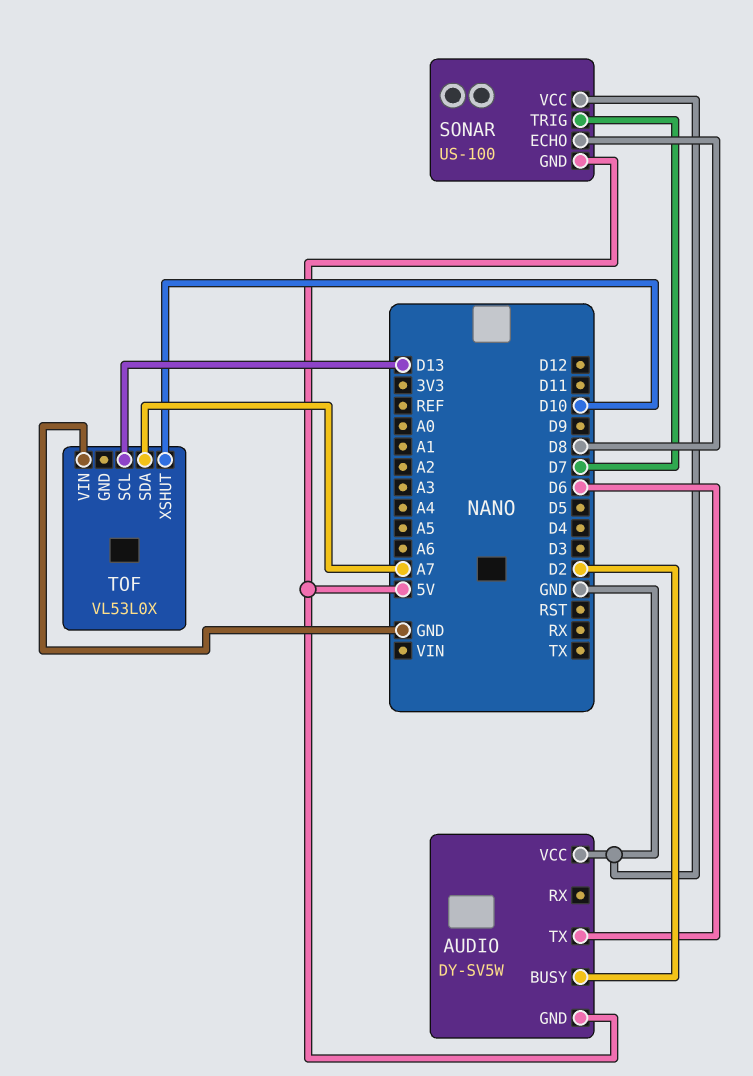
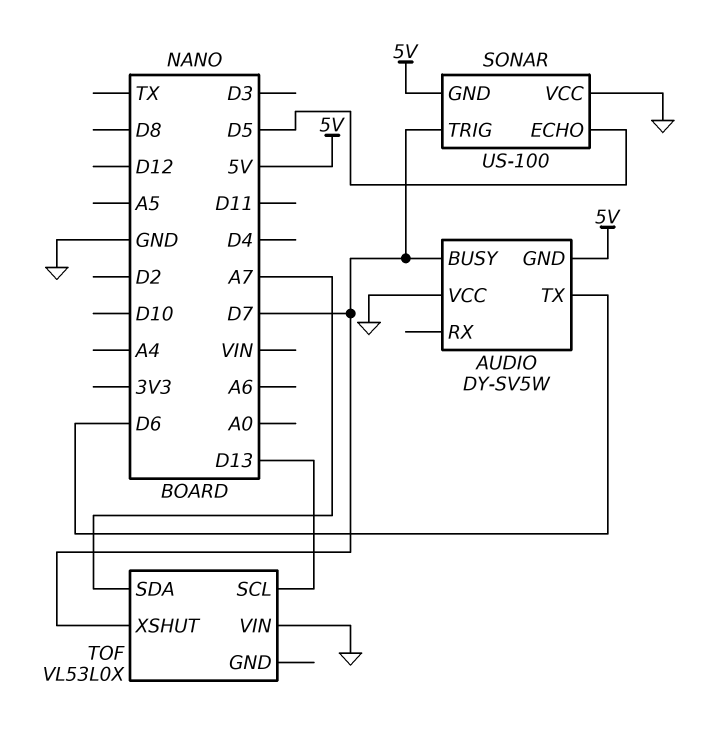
AUDIO pin BUSY: D2 -> D7
SONAR pin ECHO: D8 -> D5
TOF pin XSHUT: D10 -> D7

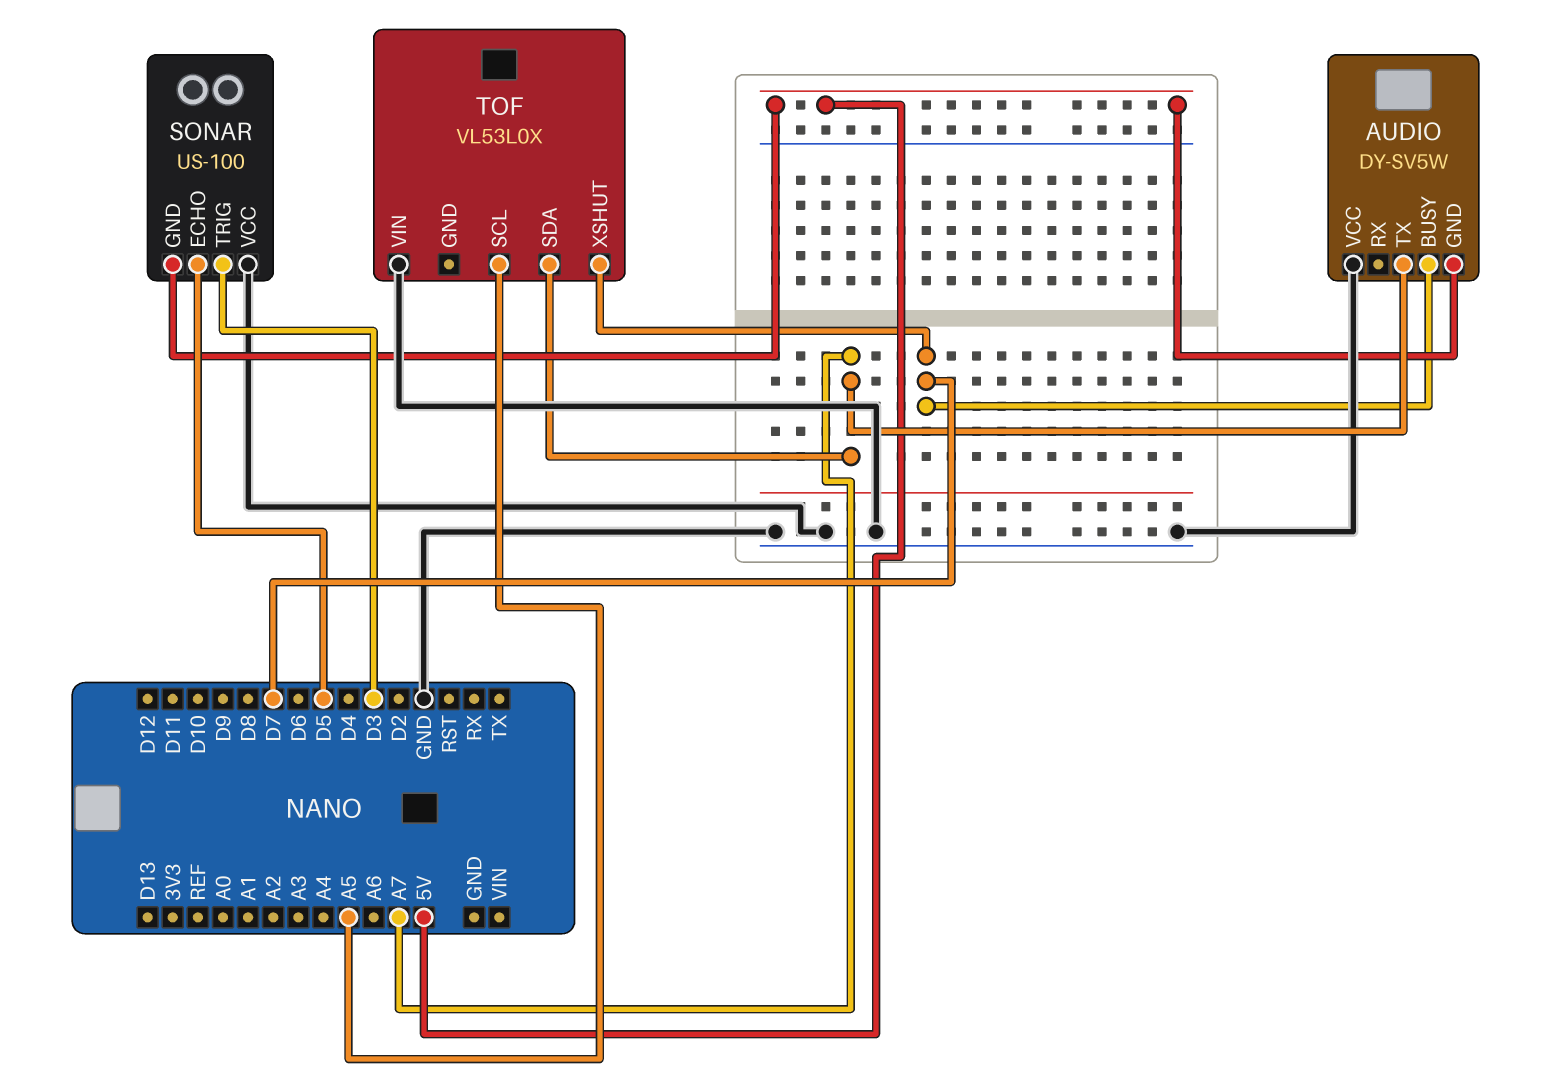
AUDIO pin TX: D6 -> A7
SONAR pin TRIG: D7 -> D3
TOF pin SCL: D13 -> A5

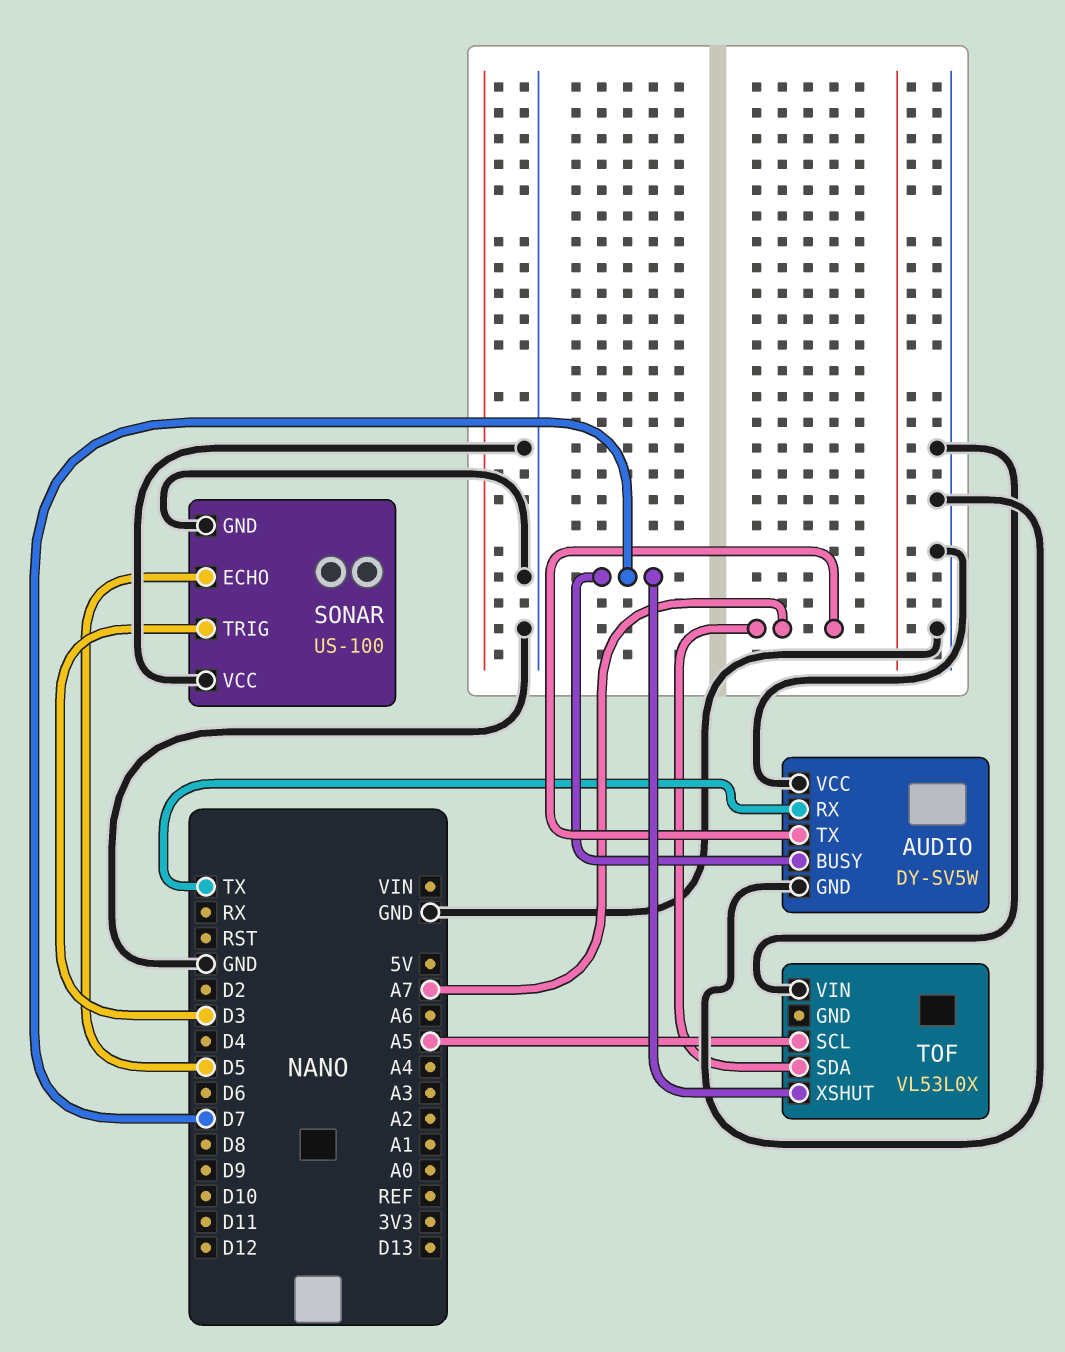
AUDIO pin GND: 5V -> GND
AUDIO pin RX: none -> TX
SONAR pin GND: 5V -> GND

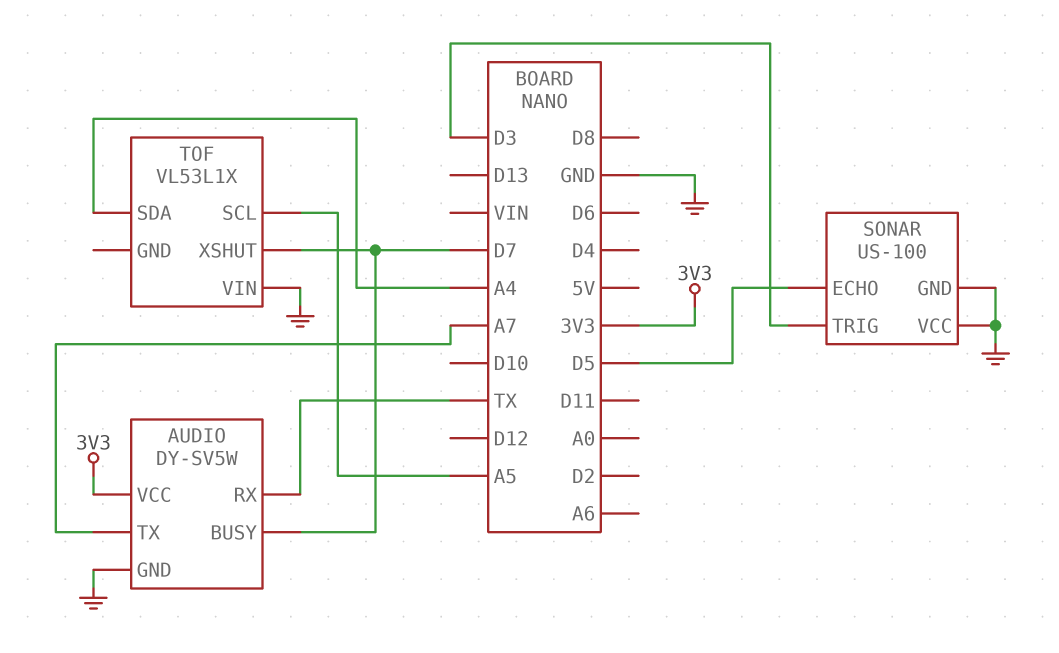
AUDIO pin VCC: GND -> 3V3
TOF: VL53L0X -> VL53L1X
TOF pin SDA: A7 -> A4

